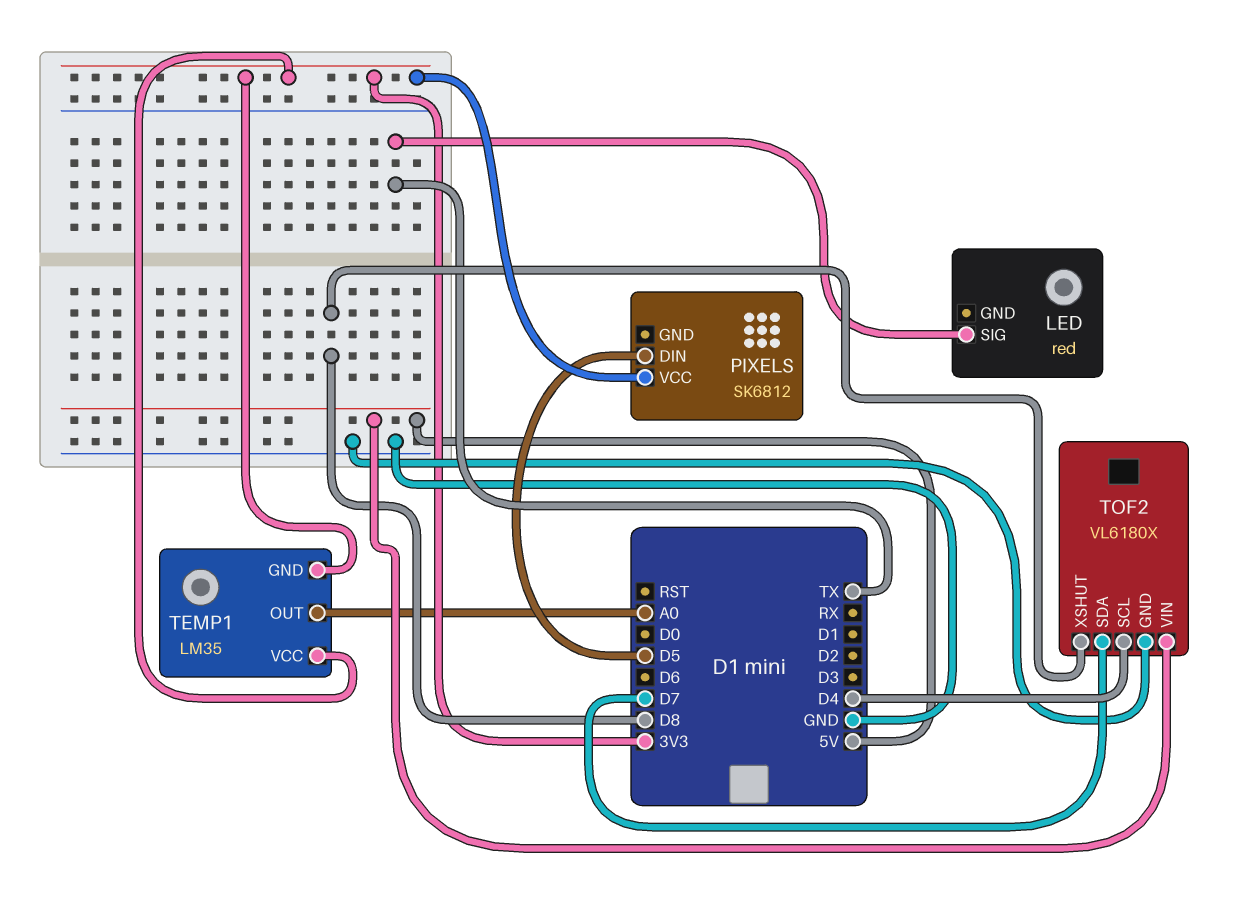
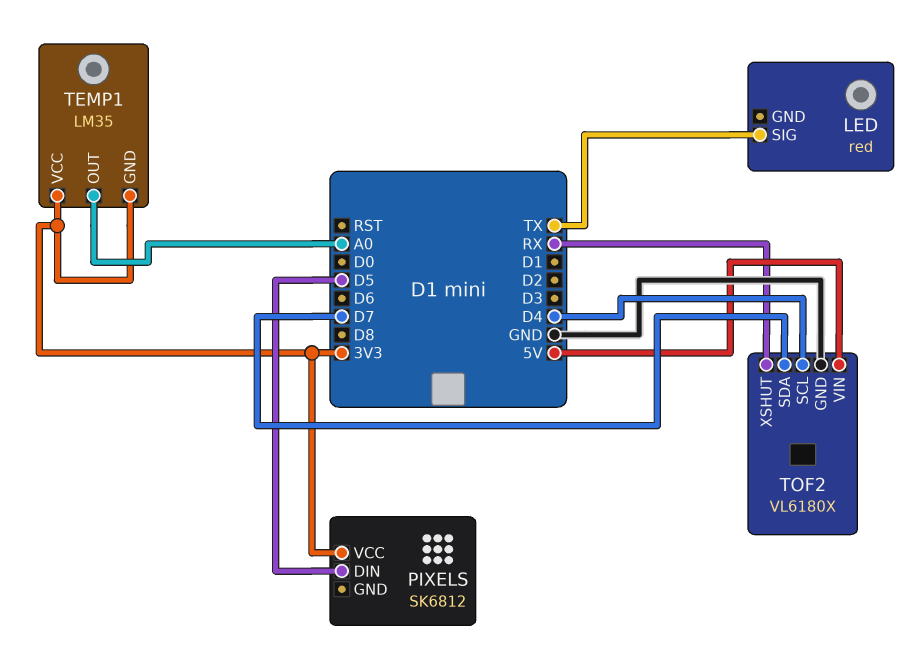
TOF2 pin XSHUT: D8 -> RX

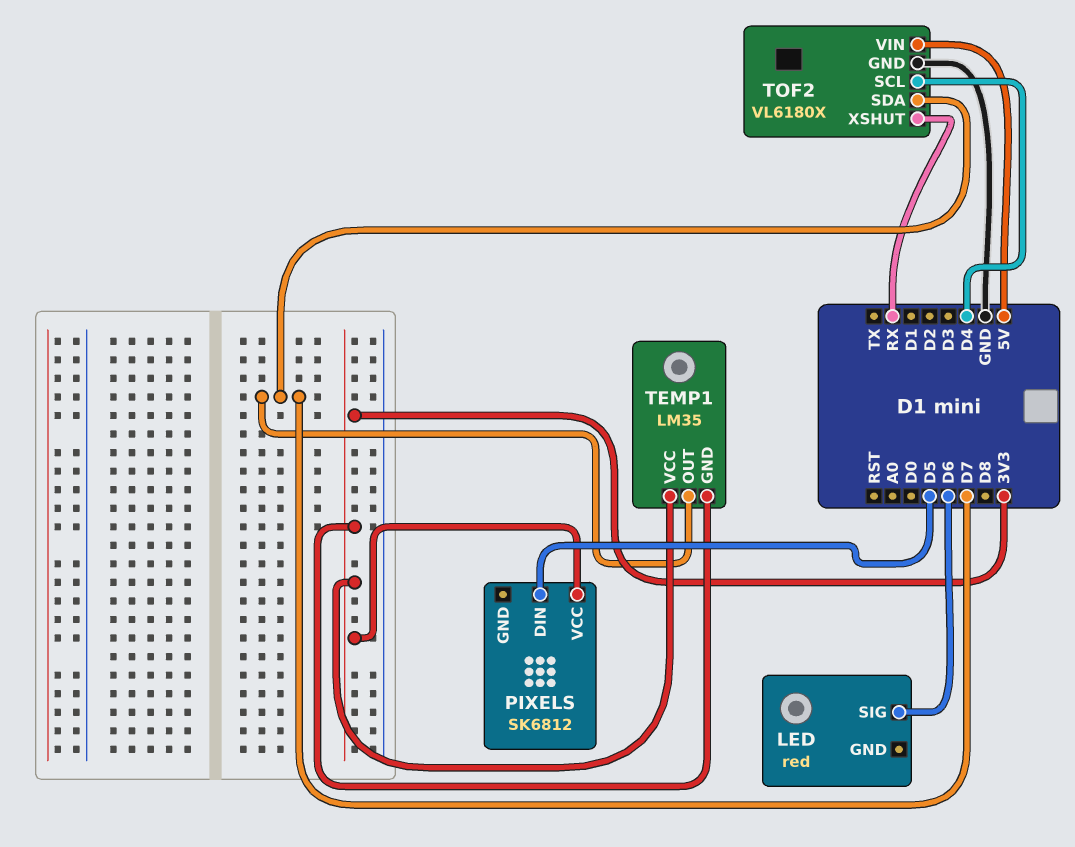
LED pin SIG: TX -> D6
TEMP1 pin OUT: A0 -> D7

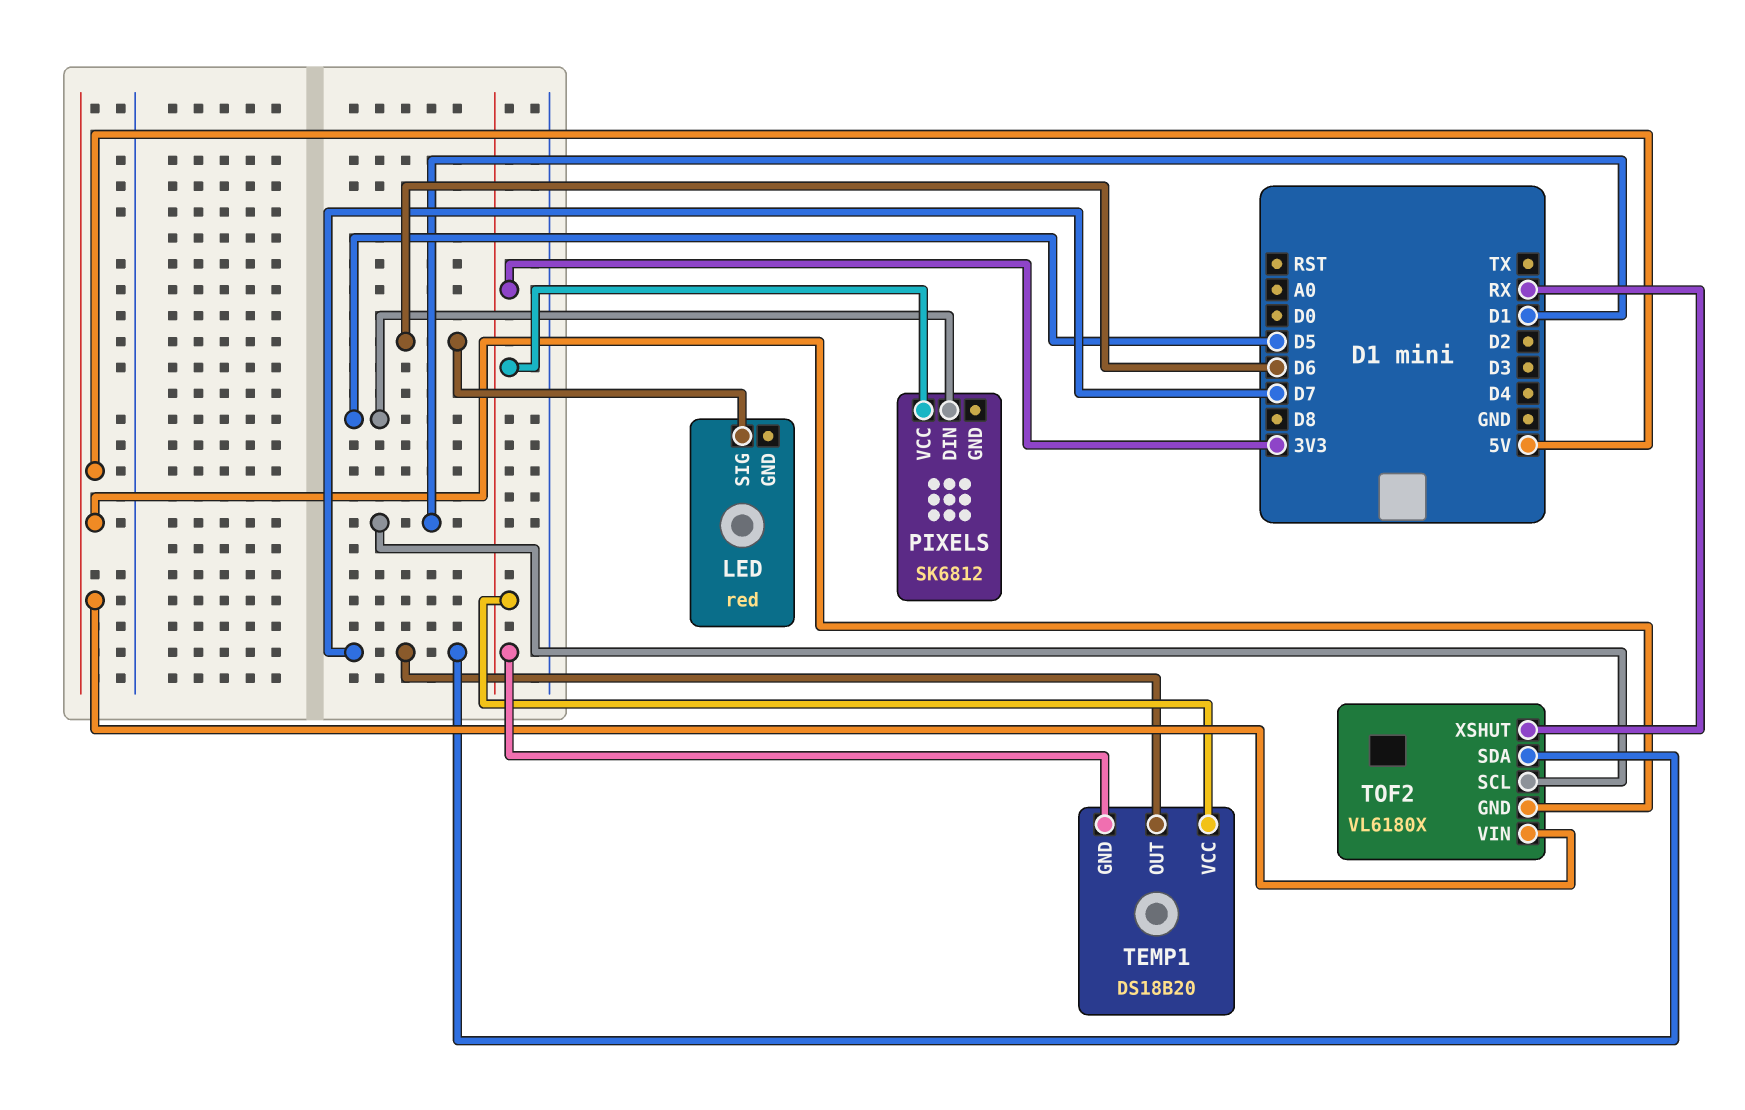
TEMP1: LM35 -> DS18B20
TOF2 pin GND: GND -> 5V
TOF2 pin SCL: D4 -> D1

